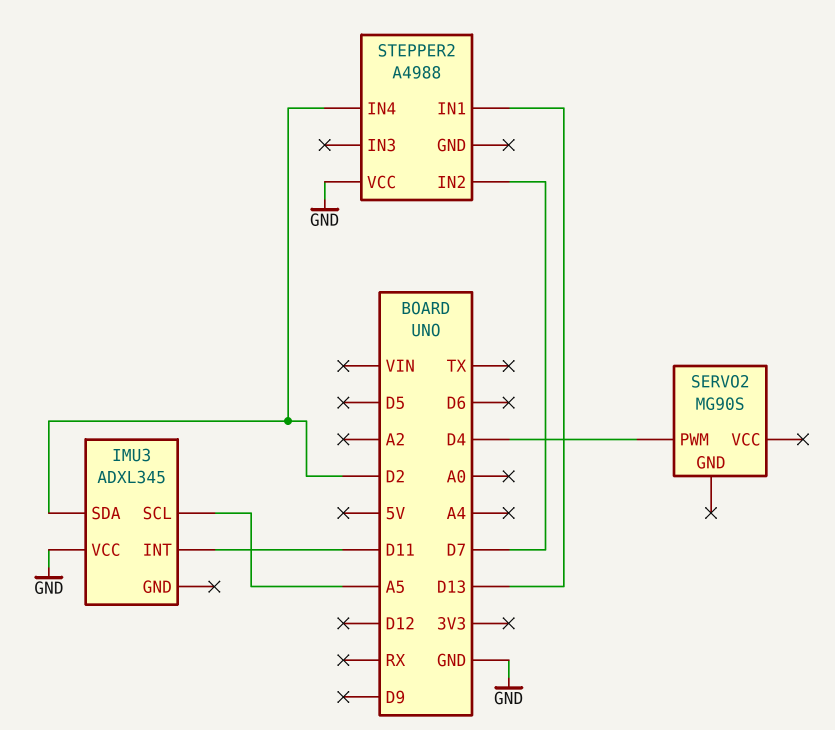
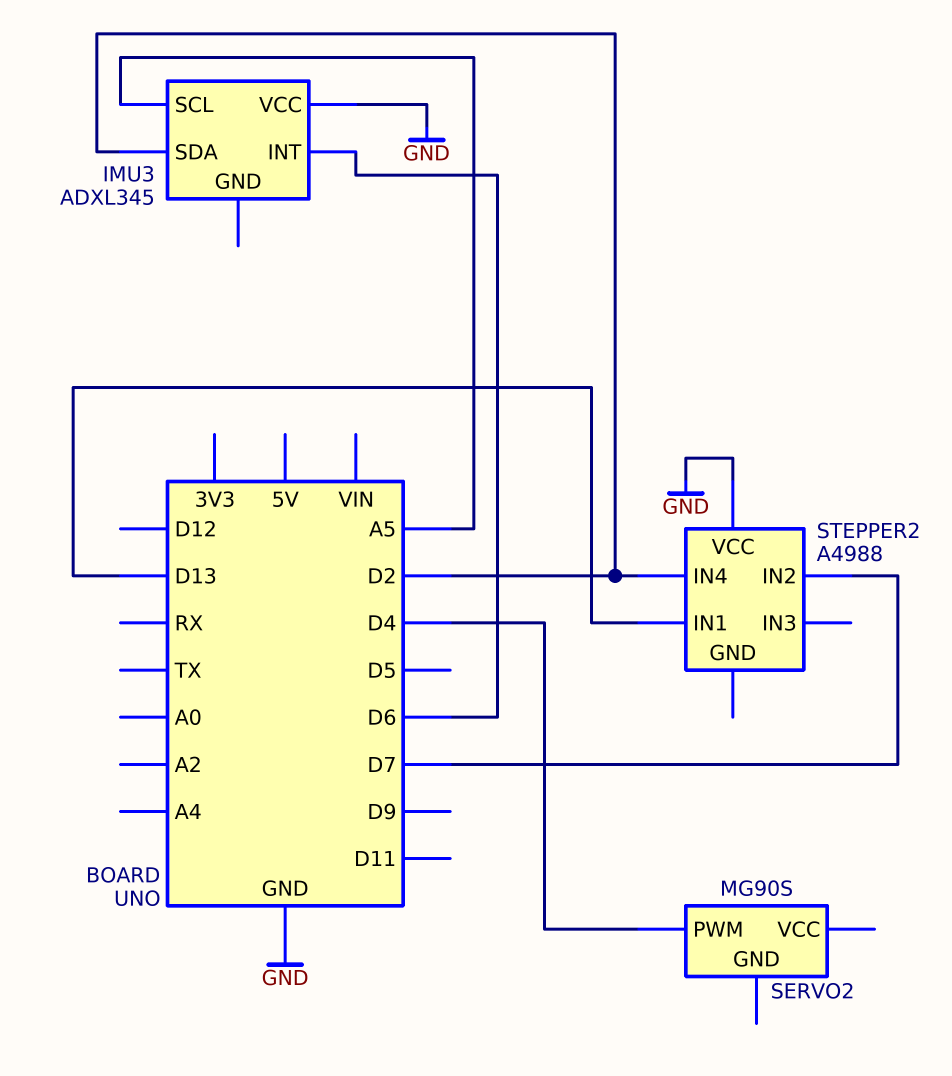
IMU3 pin INT: D11 -> D6

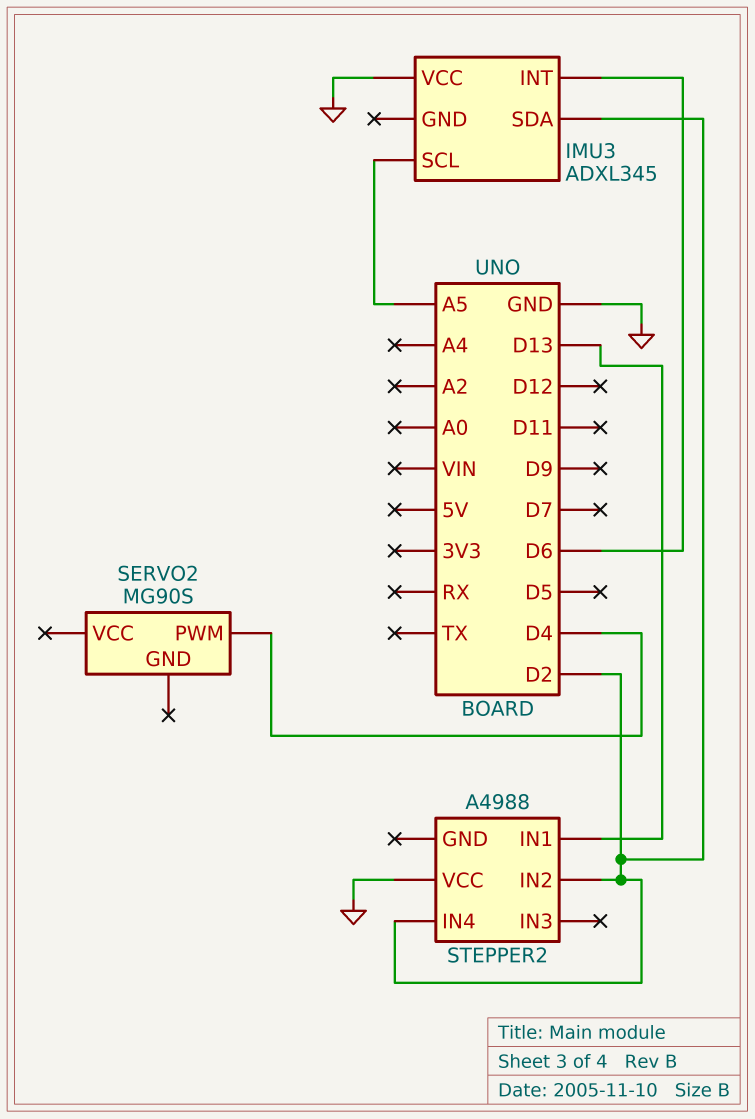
STEPPER2 pin IN2: D7 -> D2

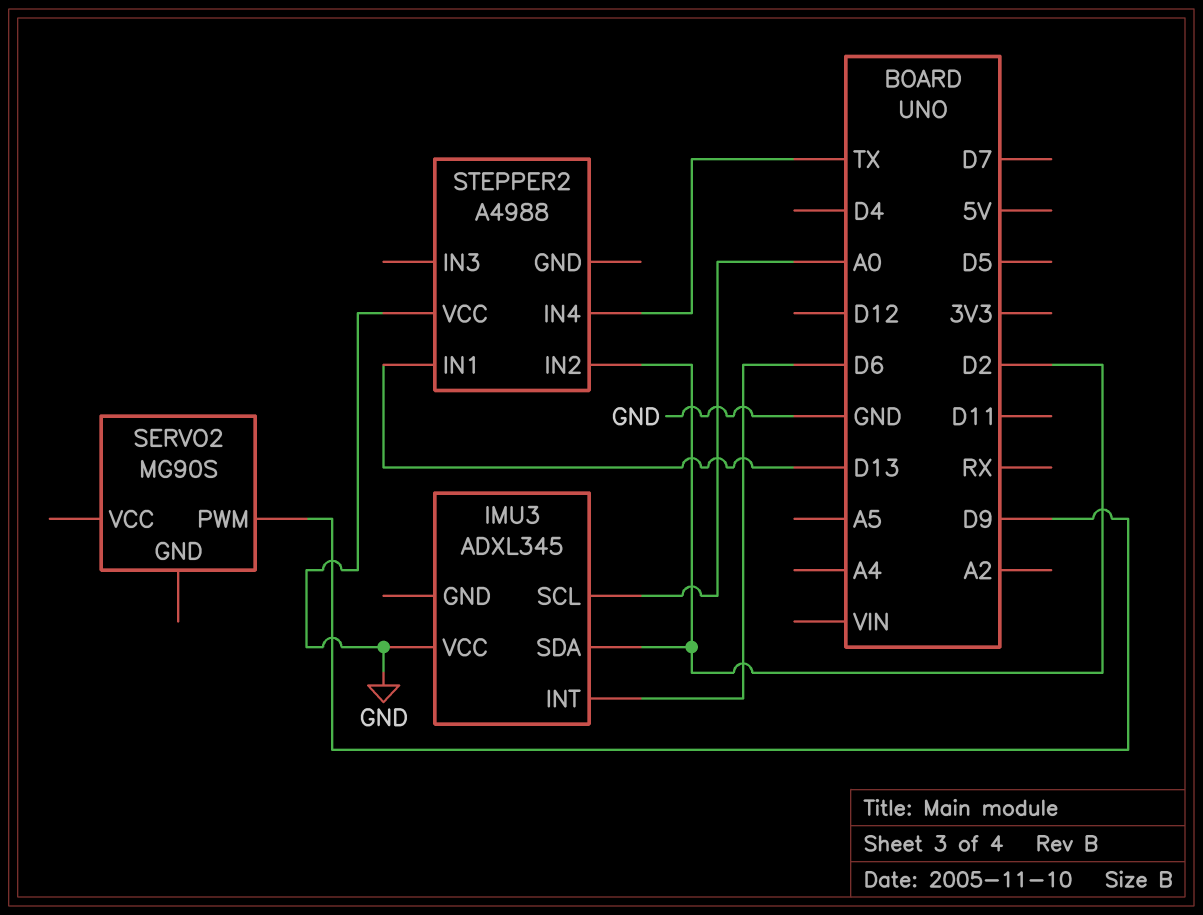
IMU3 pin SCL: A5 -> A0
SERVO2 pin PWM: D4 -> D9
STEPPER2 pin IN4: D2 -> TX

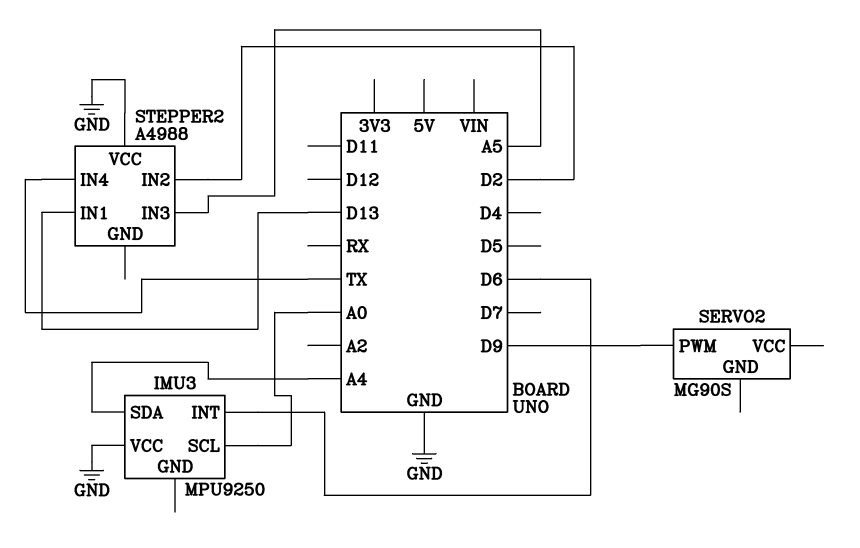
IMU3: ADXL345 -> MPU9250
IMU3 pin SDA: D2 -> A4
STEPPER2 pin IN3: none -> A5

